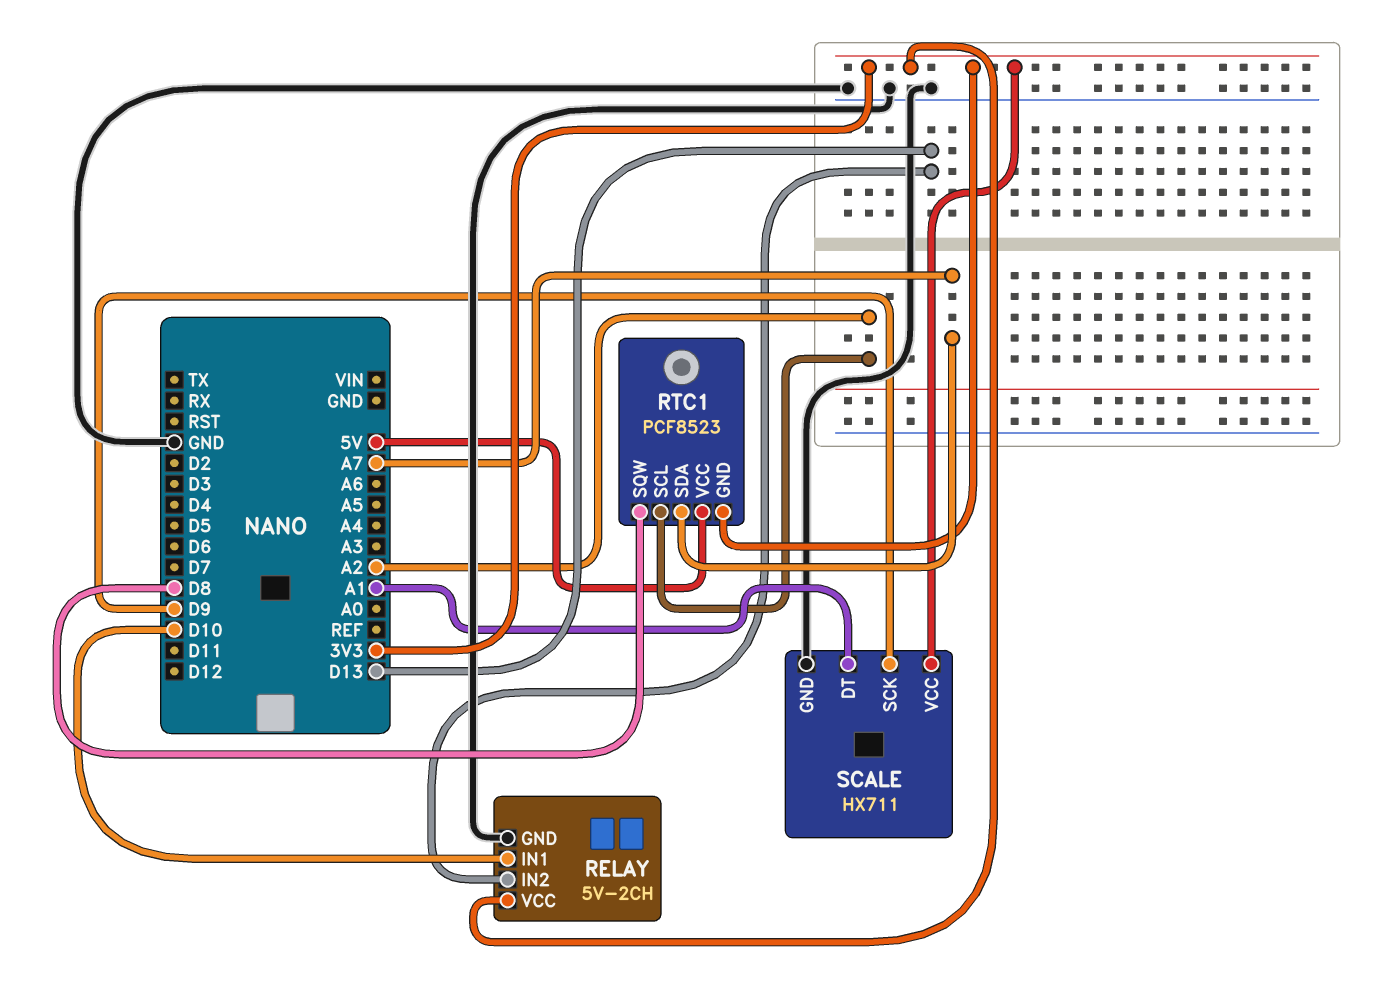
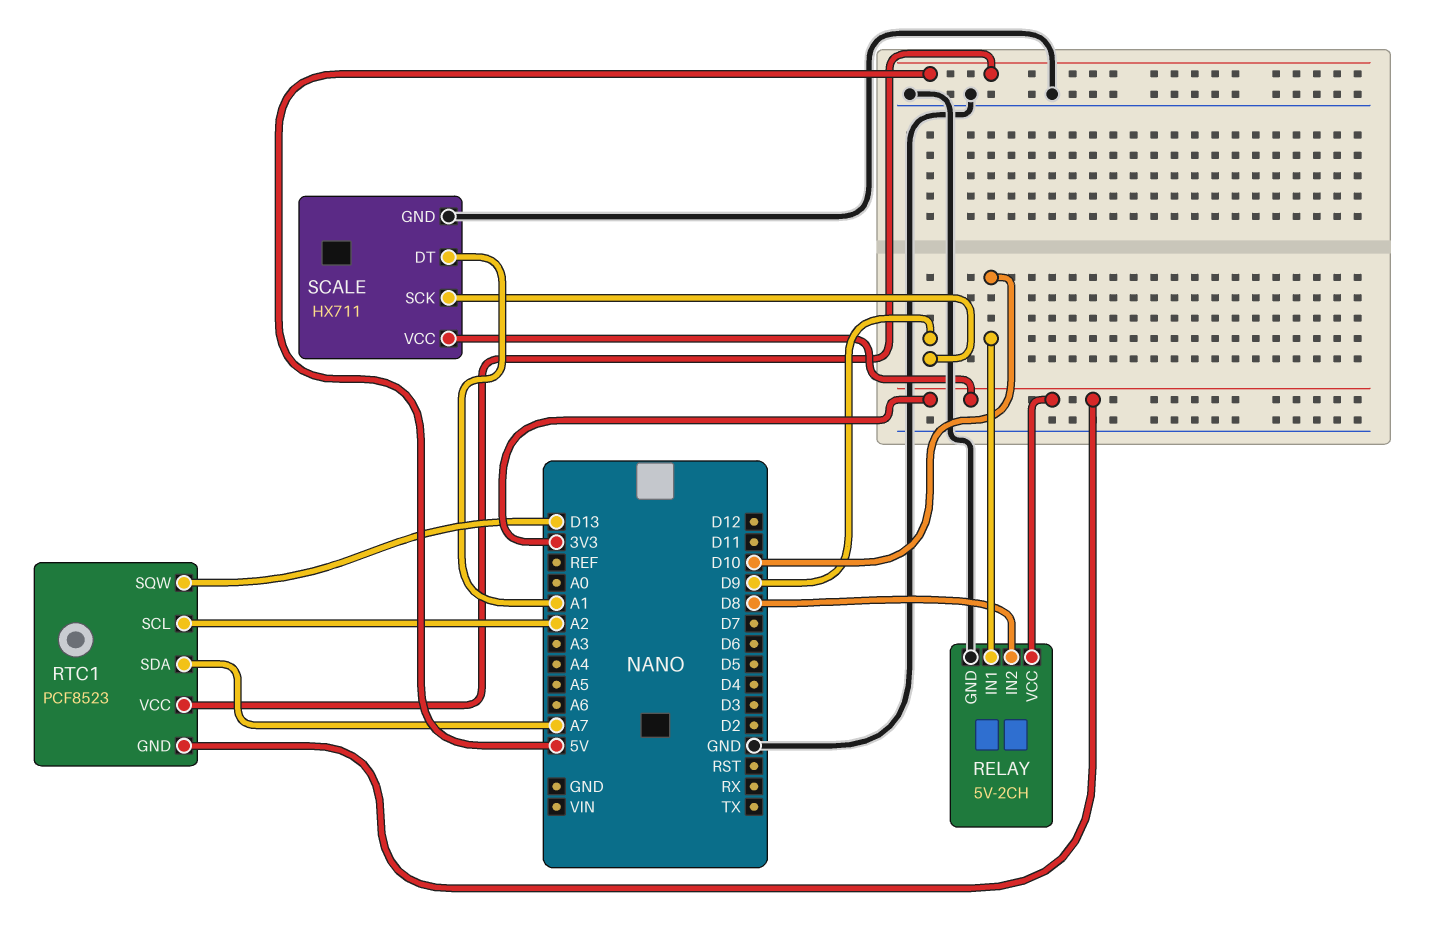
RELAY pin IN2: D13 -> D8
RTC1 pin SQW: D8 -> D13

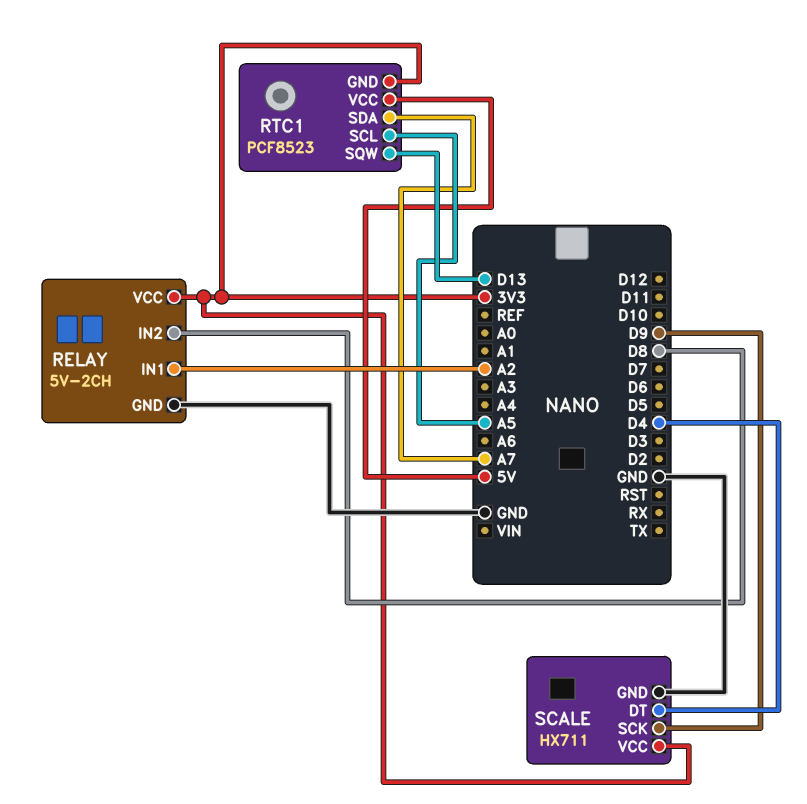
RELAY pin IN1: D10 -> A2
RTC1 pin SCL: A2 -> A5
SCALE pin DT: A1 -> D4

